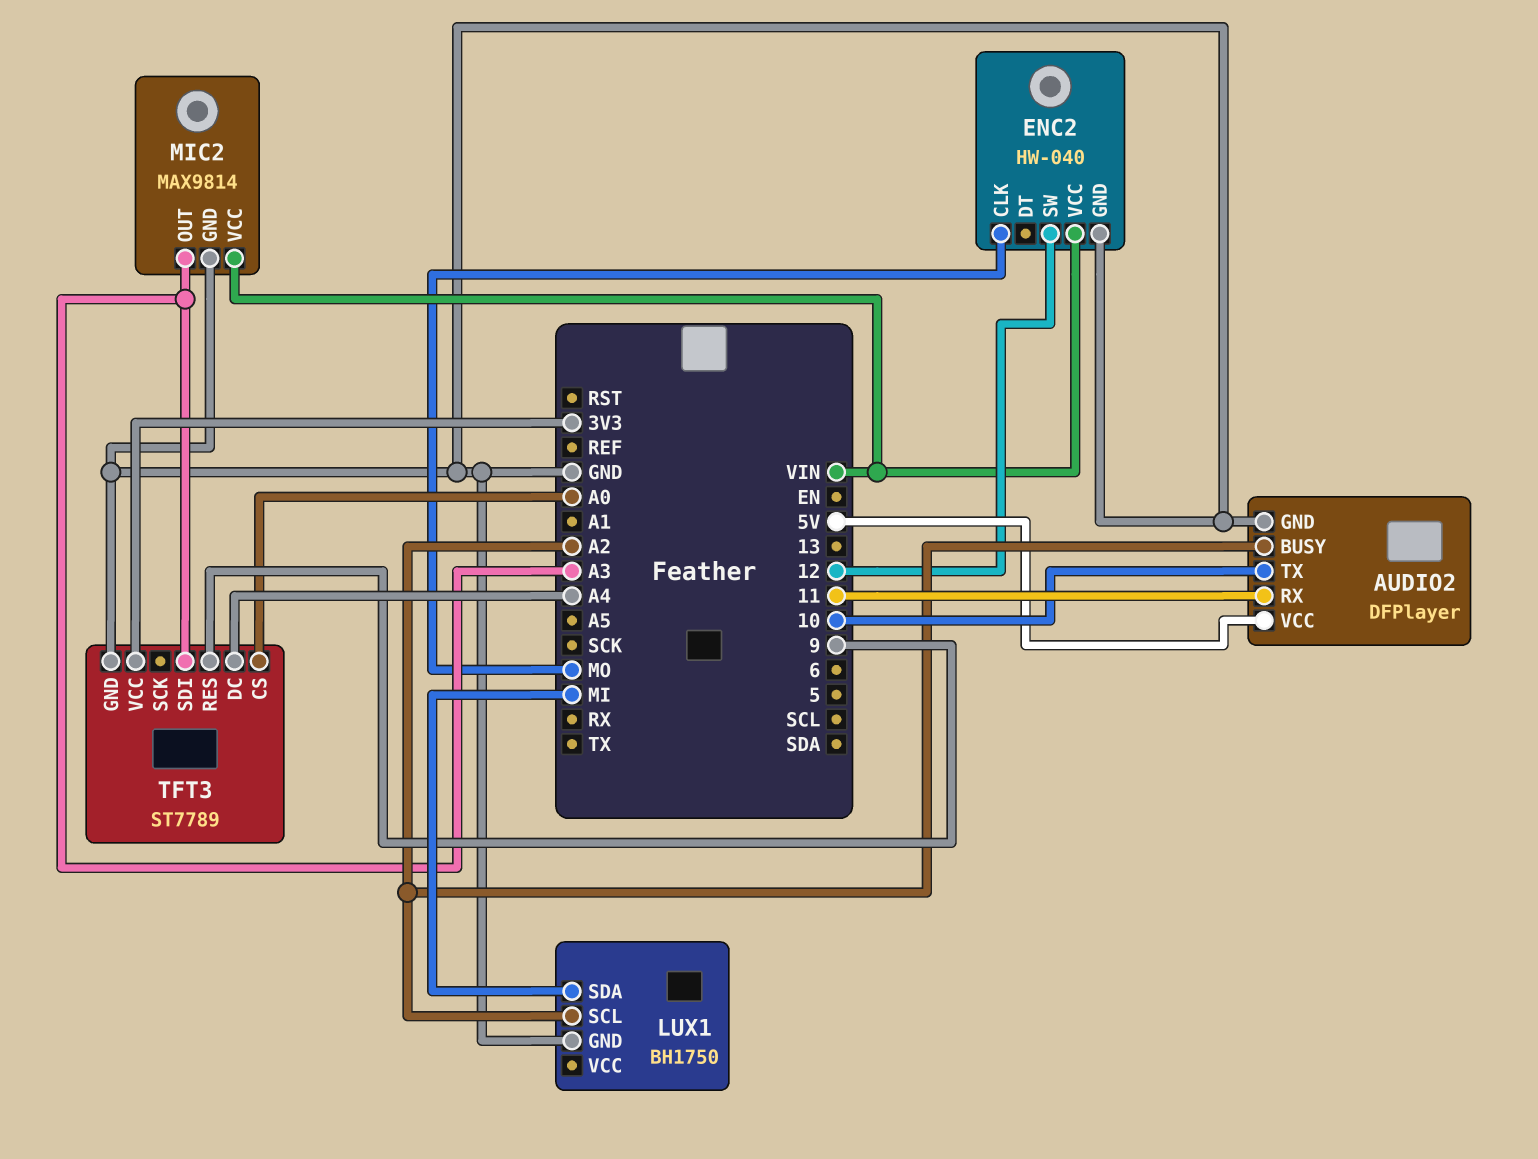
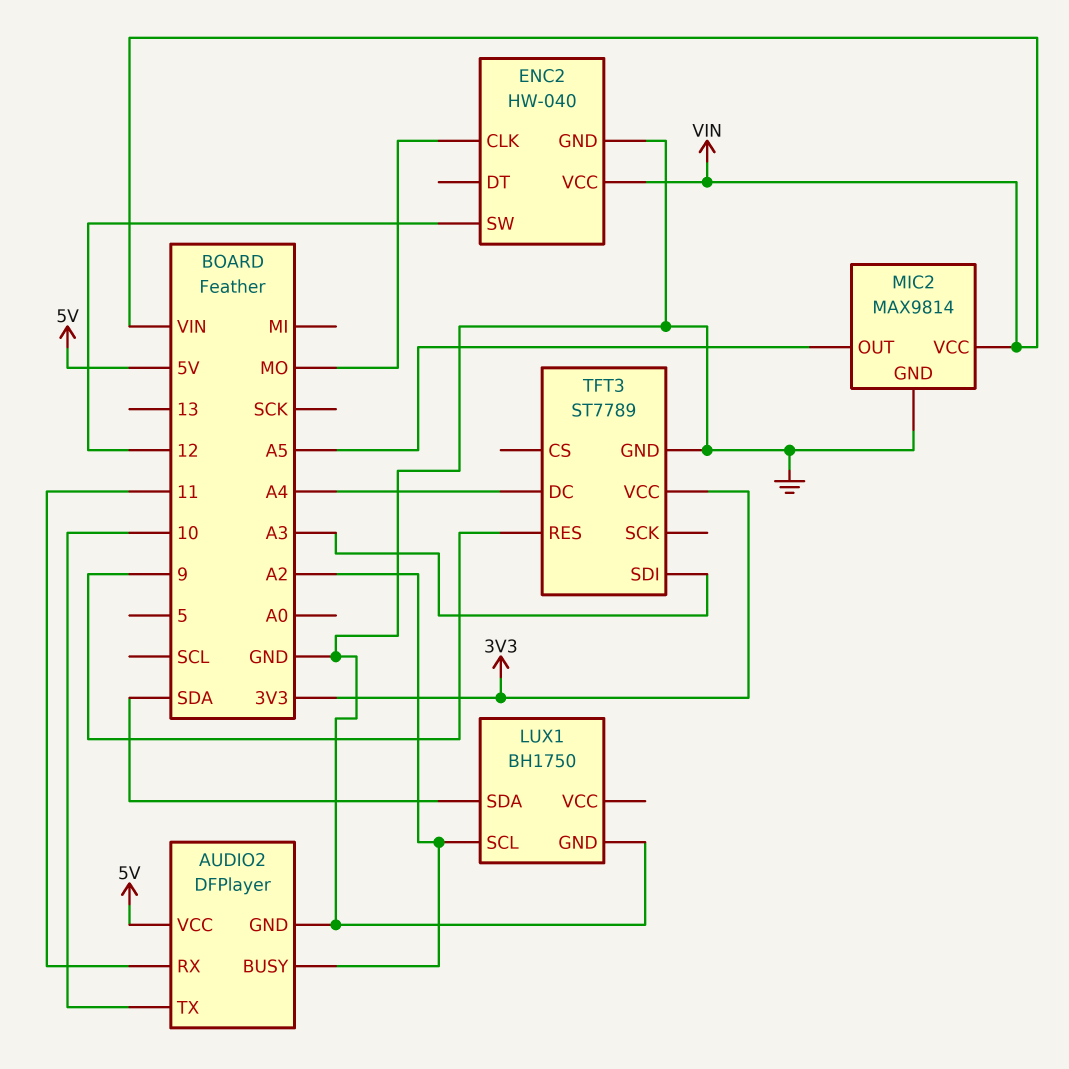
LUX1 pin SDA: MI -> SDA
MIC2 pin OUT: A3 -> A5
TFT3 pin CS: A0 -> none

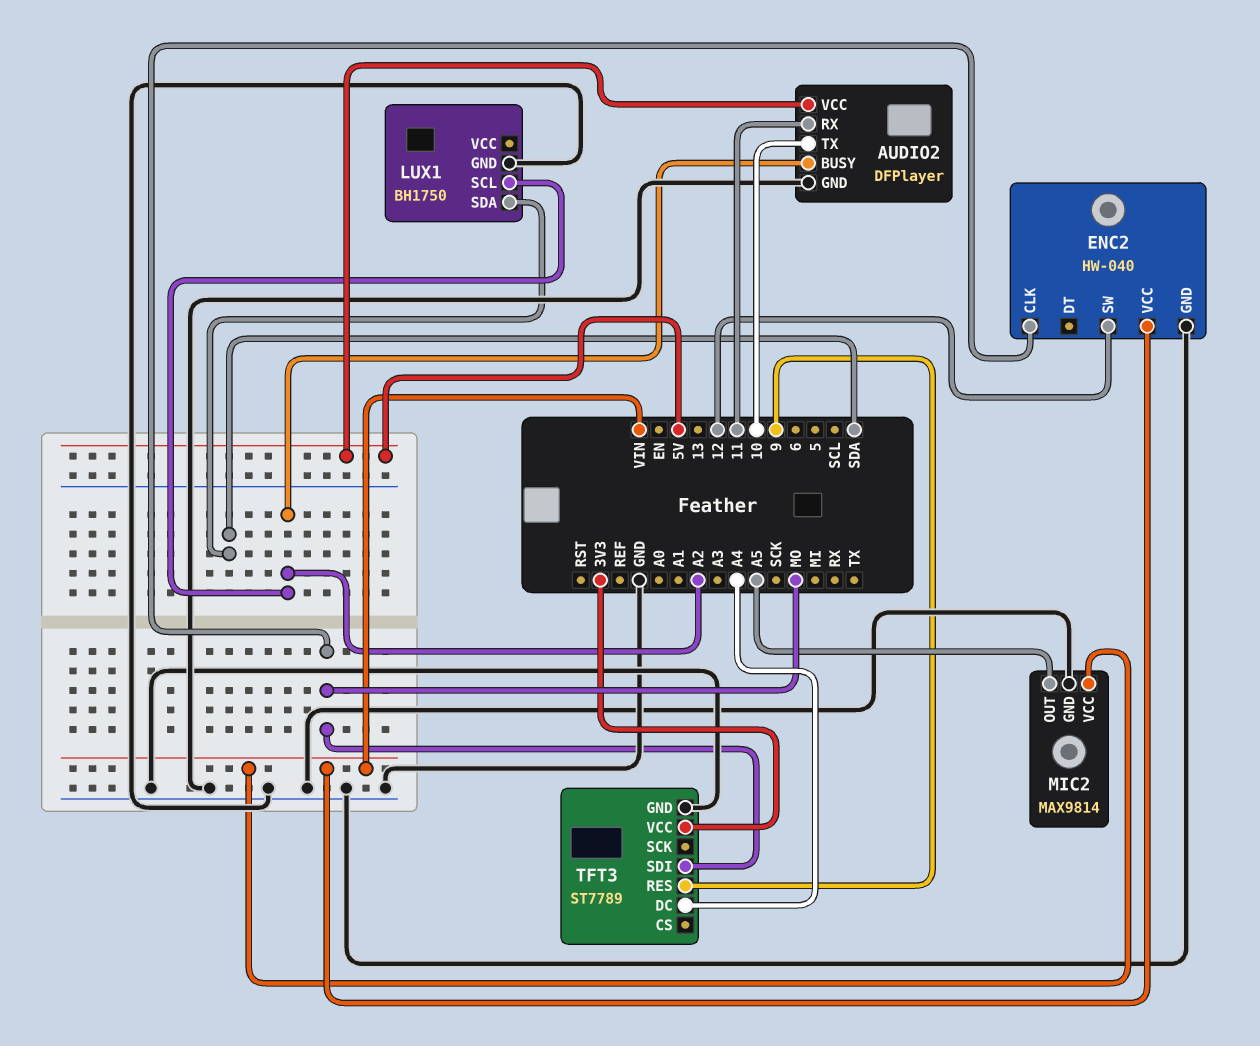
TFT3 pin SDI: A3 -> MO

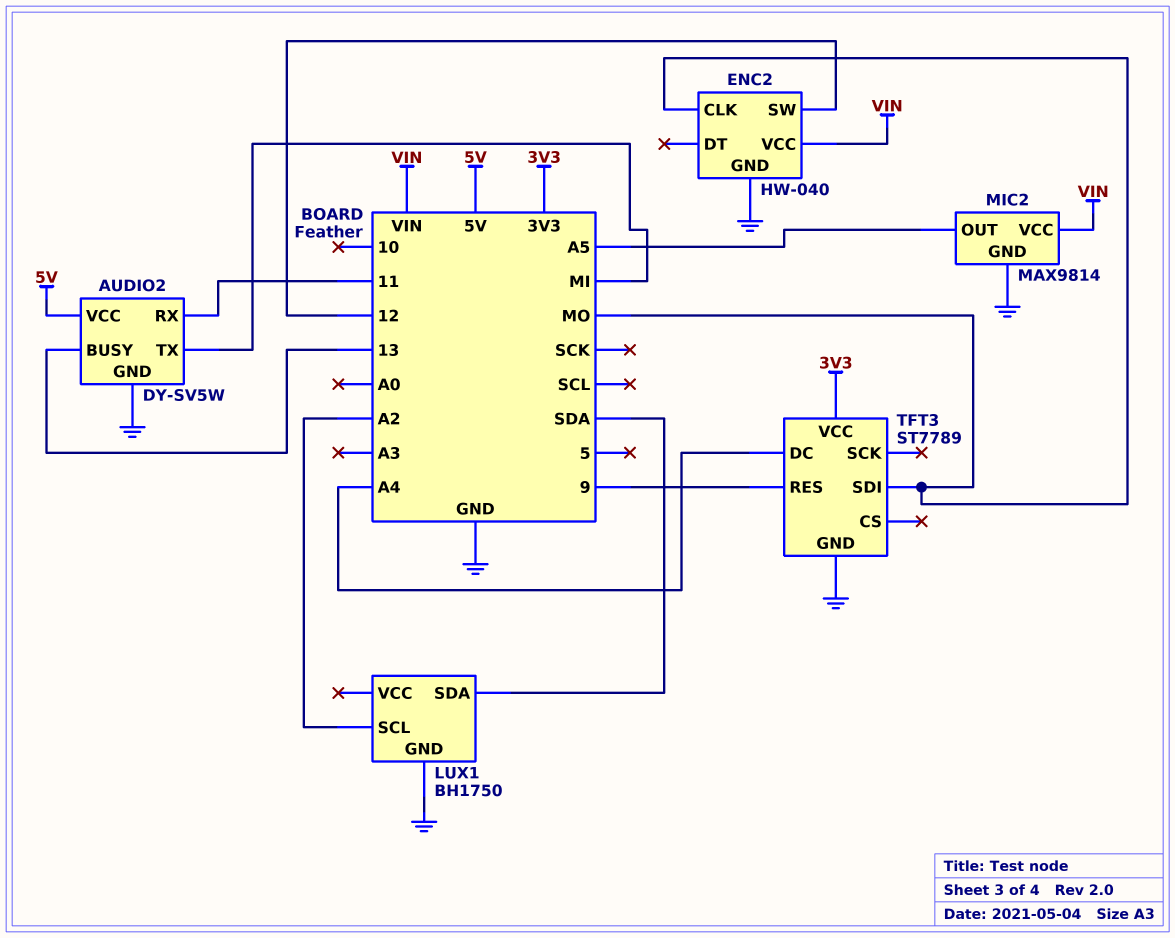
AUDIO2: DFPlayer -> DY-SV5W
AUDIO2 pin BUSY: A2 -> 13
AUDIO2 pin TX: 10 -> MI

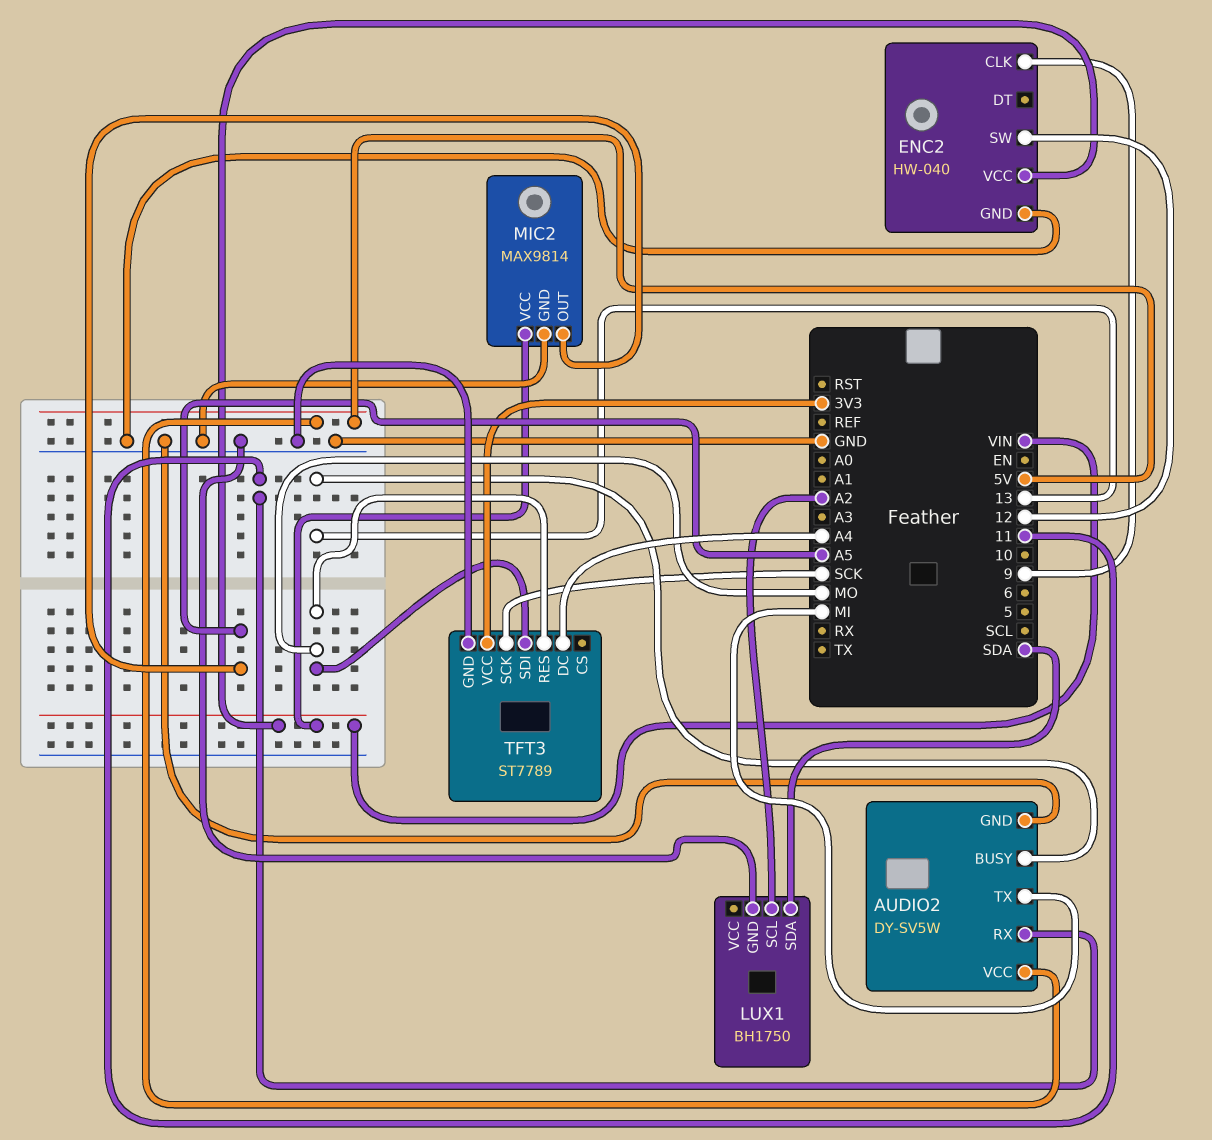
ENC2 pin CLK: MO -> 9
TFT3 pin RES: 9 -> MO
TFT3 pin SCK: none -> SCK

